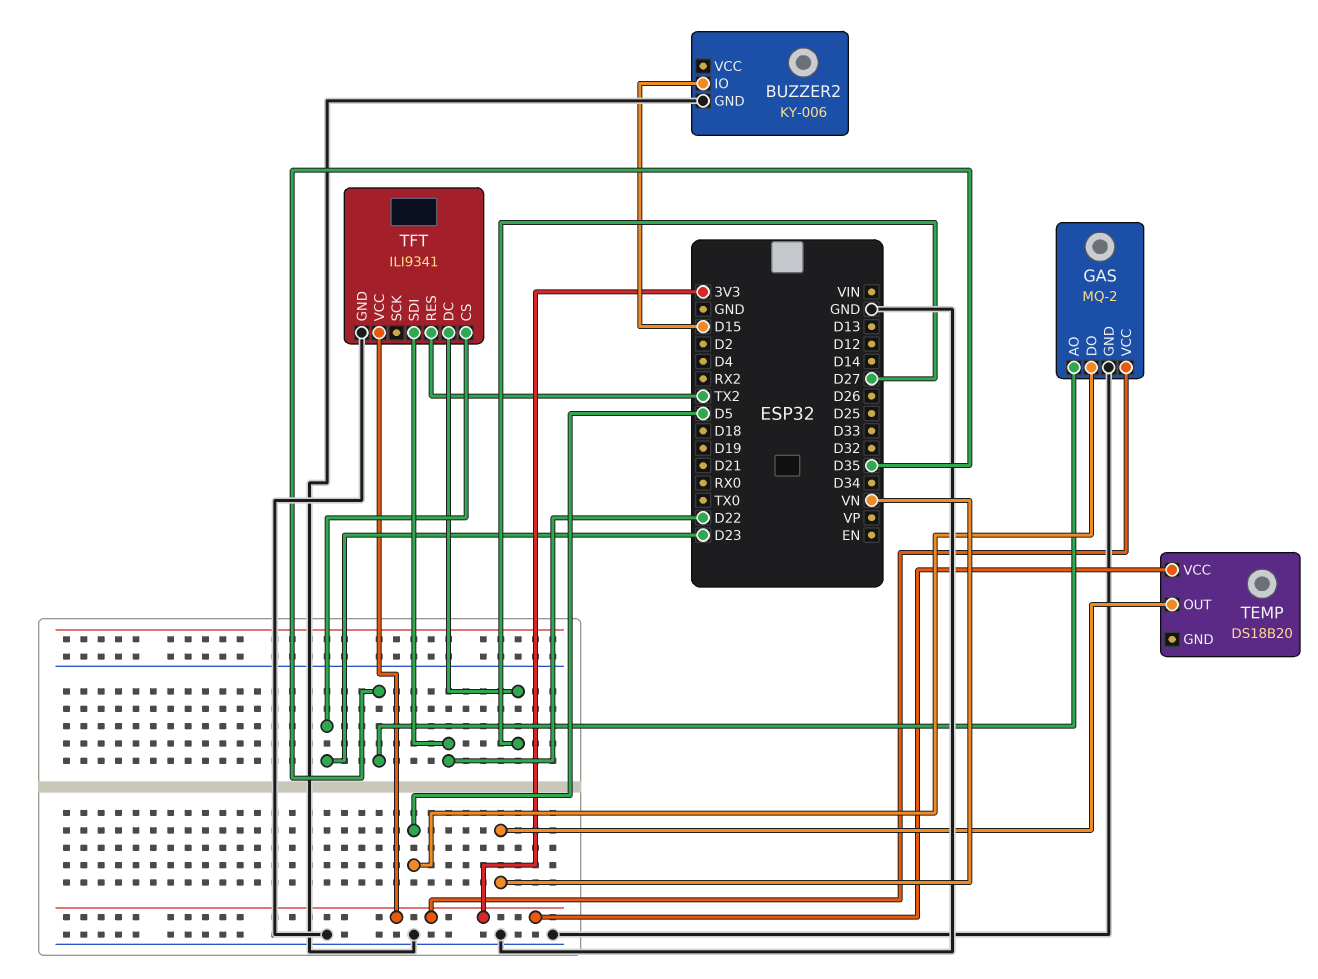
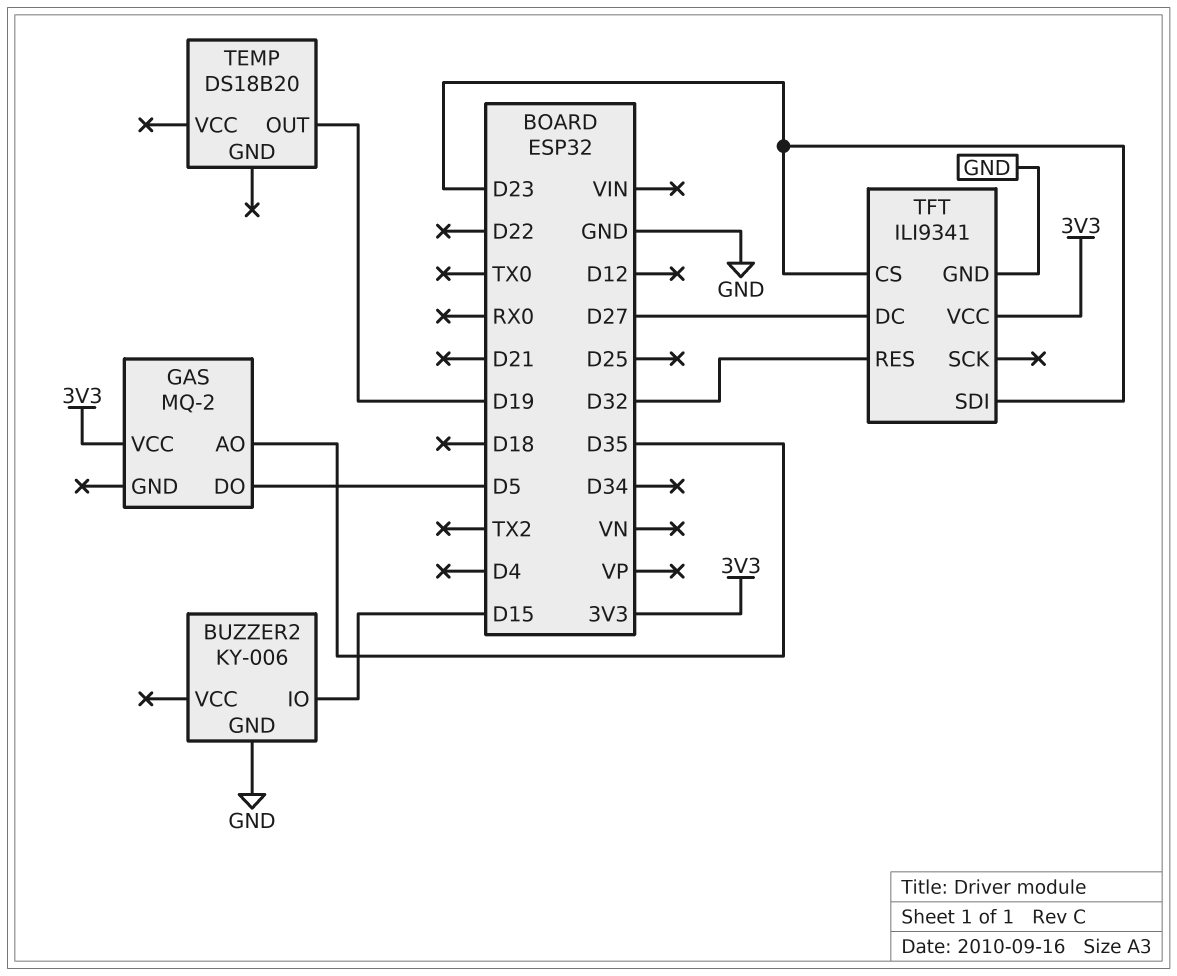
GAS pin GND: GND -> none
TEMP pin OUT: VN -> D19
TEMP pin VCC: 3V3 -> none
TFT pin RES: TX2 -> D32
TFT pin SDI: D22 -> D23

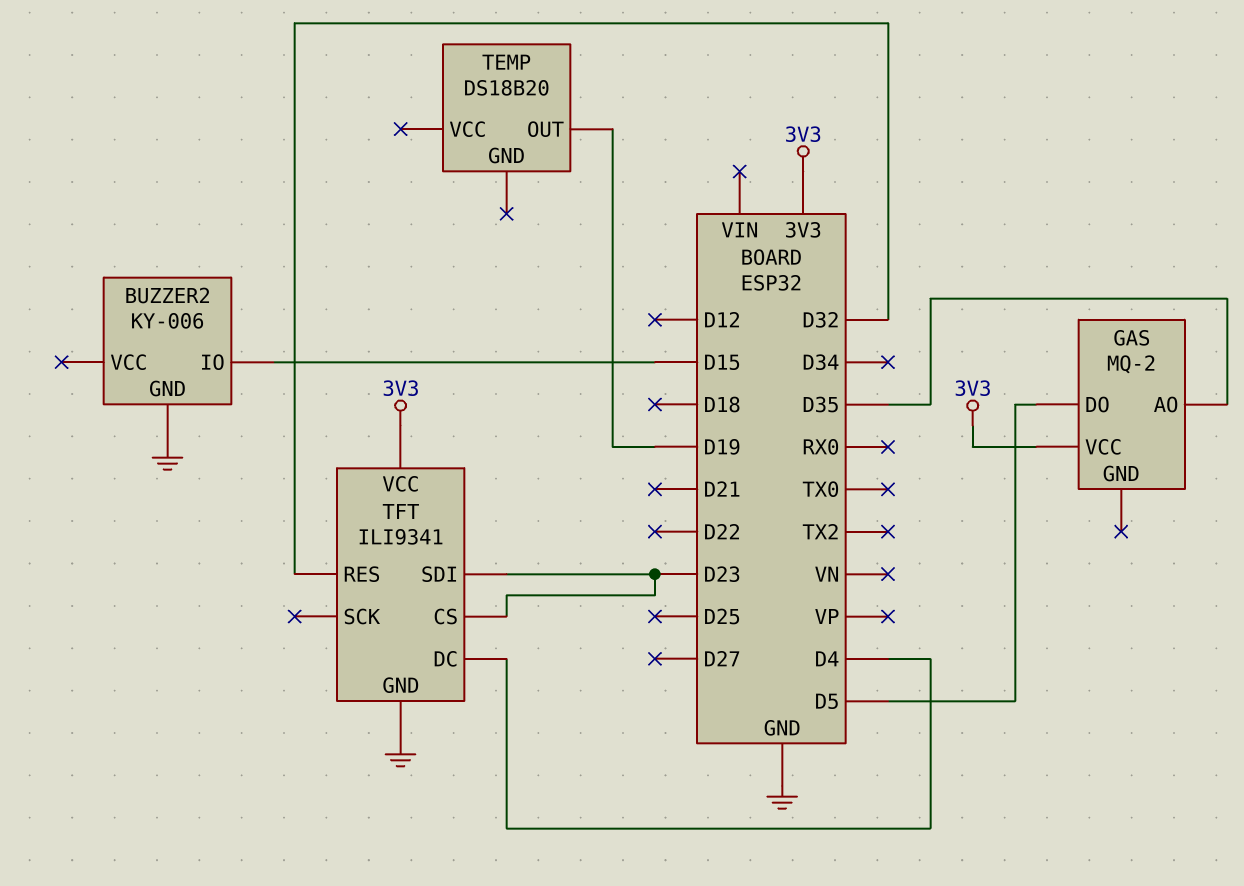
TFT pin DC: D27 -> D4

